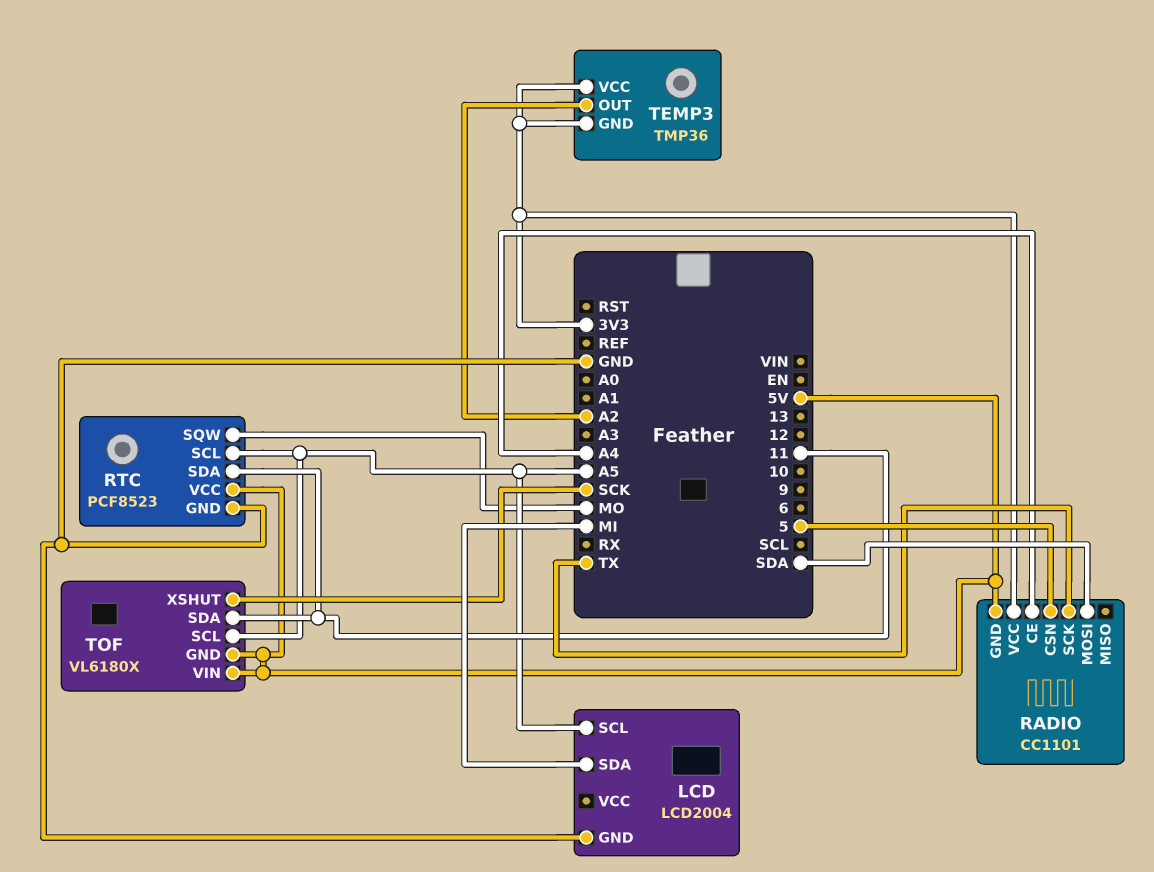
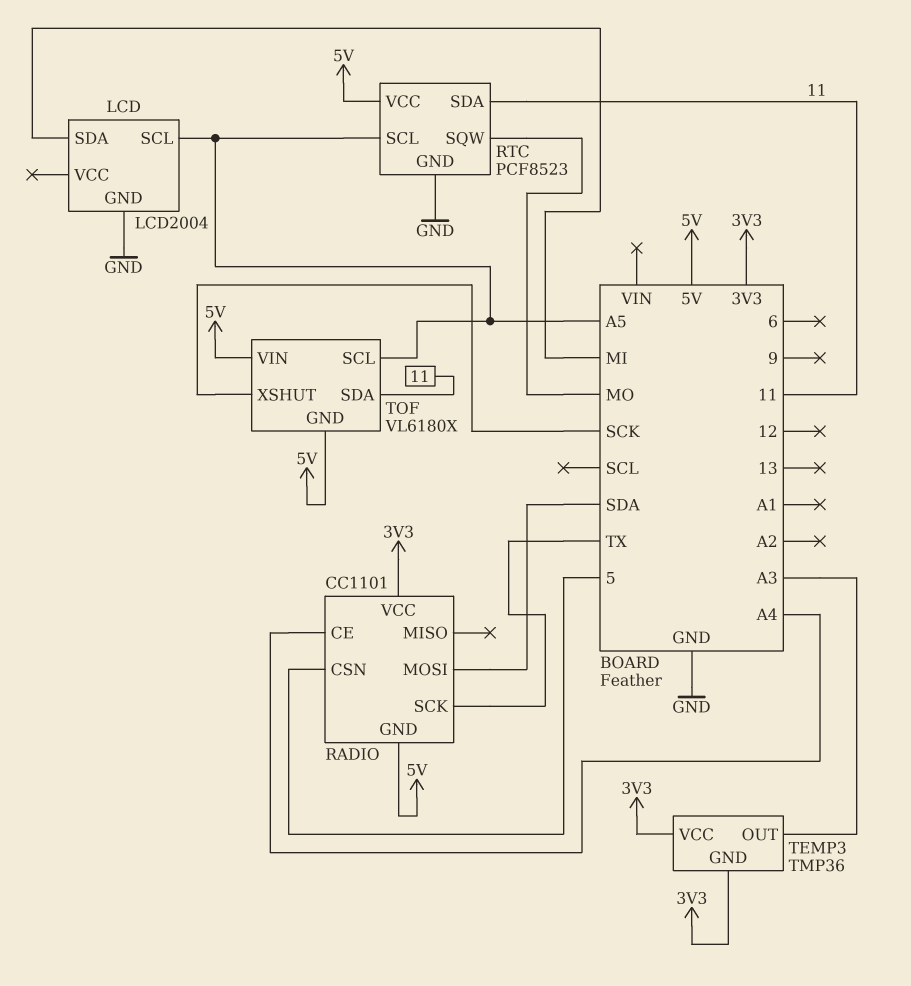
TEMP3 pin OUT: A2 -> A3

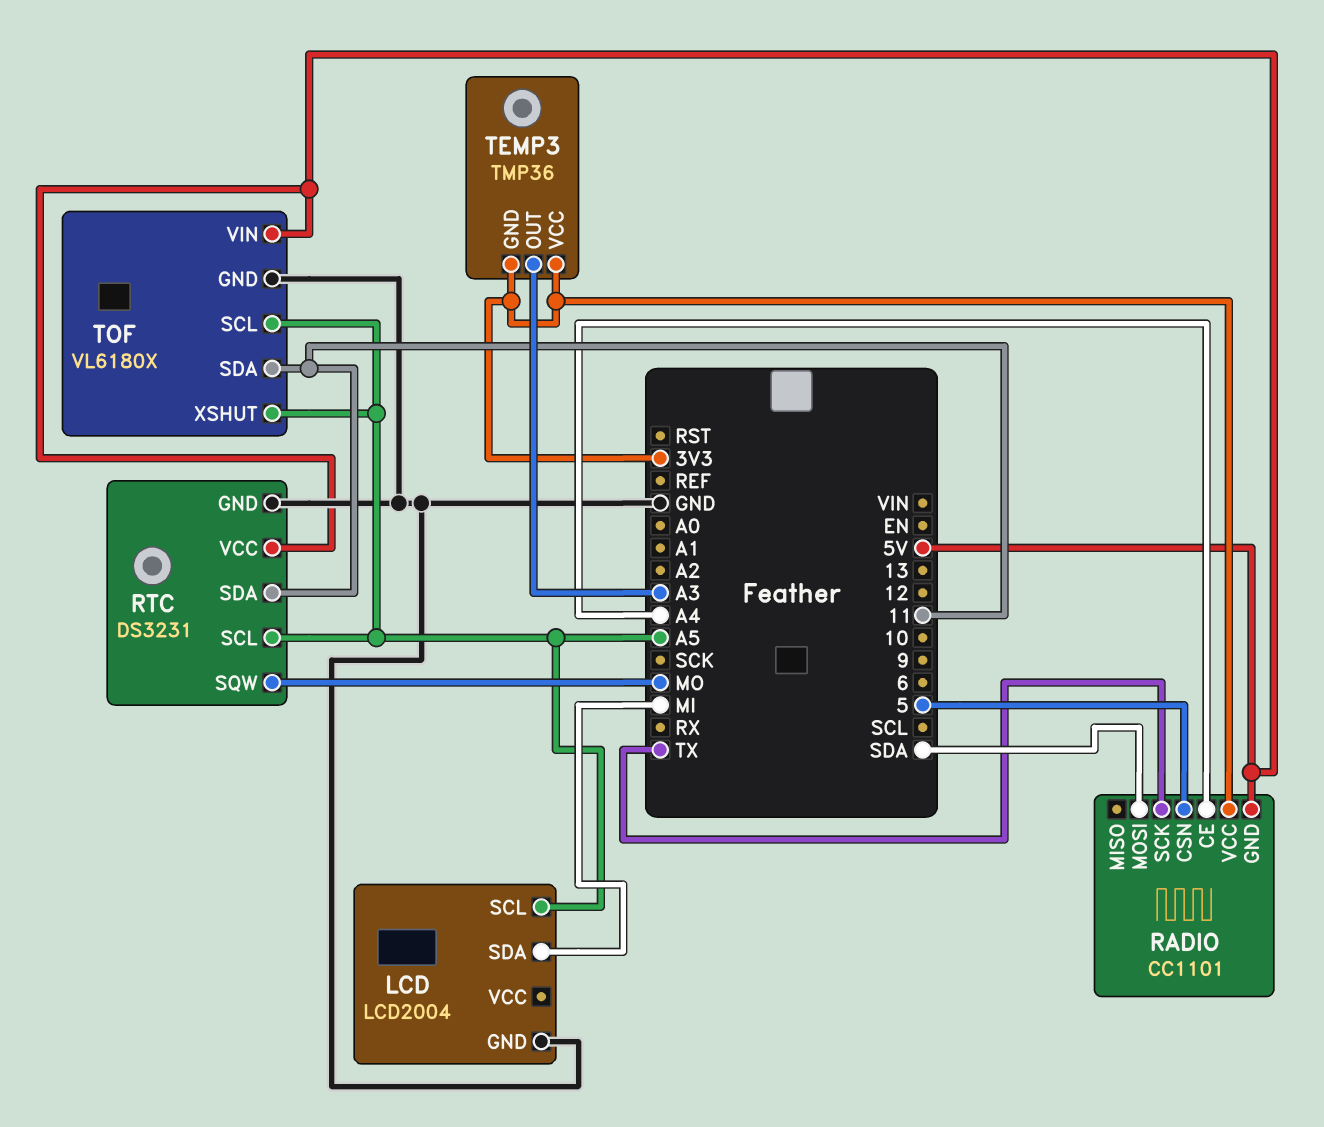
RTC: PCF8523 -> DS3231
TOF pin GND: 5V -> GND
TOF pin XSHUT: SCK -> A5

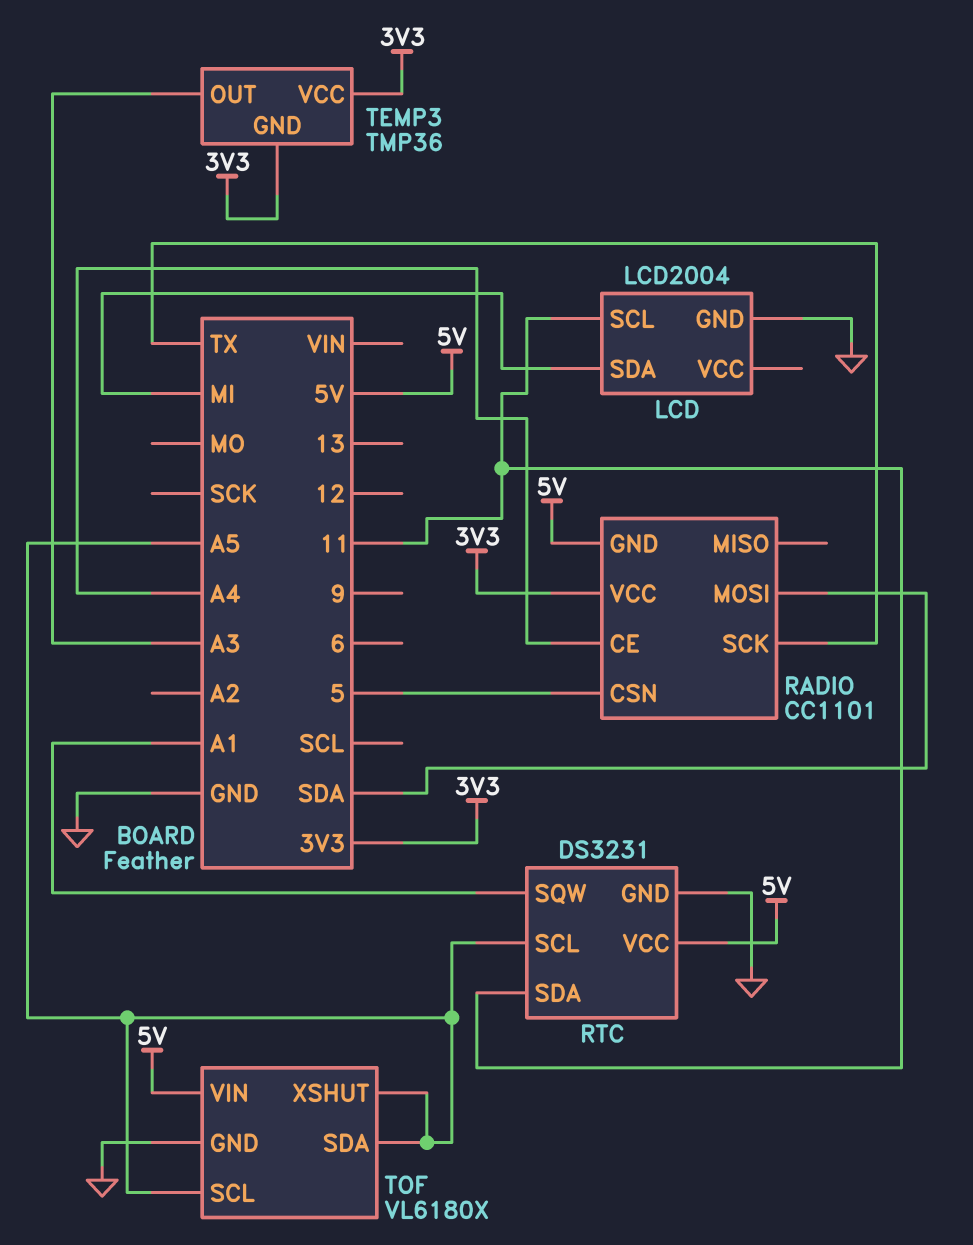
LCD pin SCL: A5 -> 11
RTC pin SQW: MO -> A1
TOF pin SDA: 11 -> A5

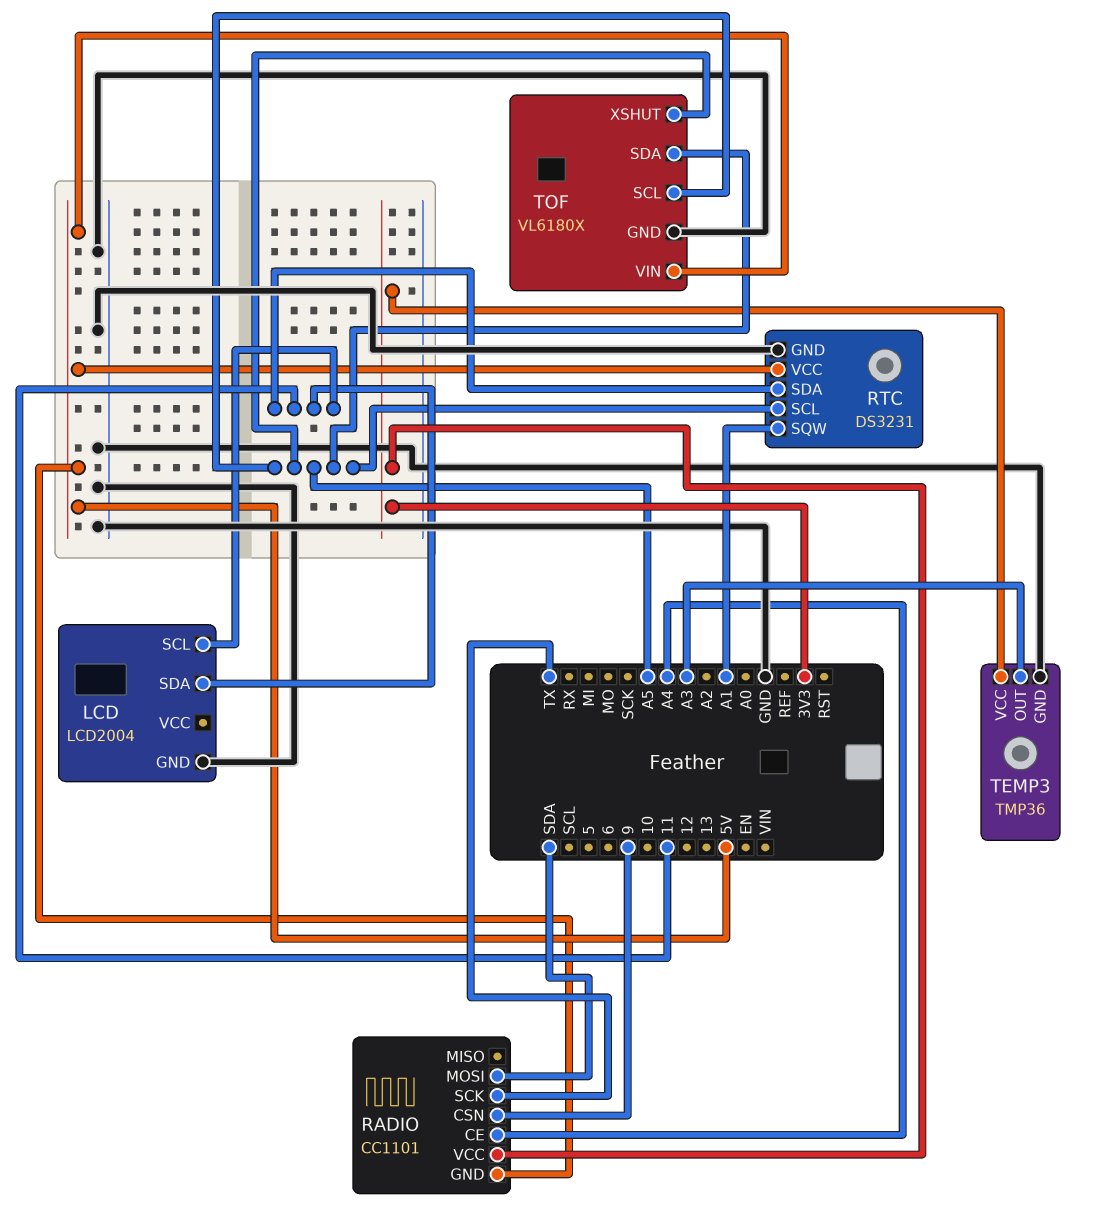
LCD pin SDA: MI -> 11
RADIO pin CSN: 5 -> 9
TEMP3 pin GND: 3V3 -> GND

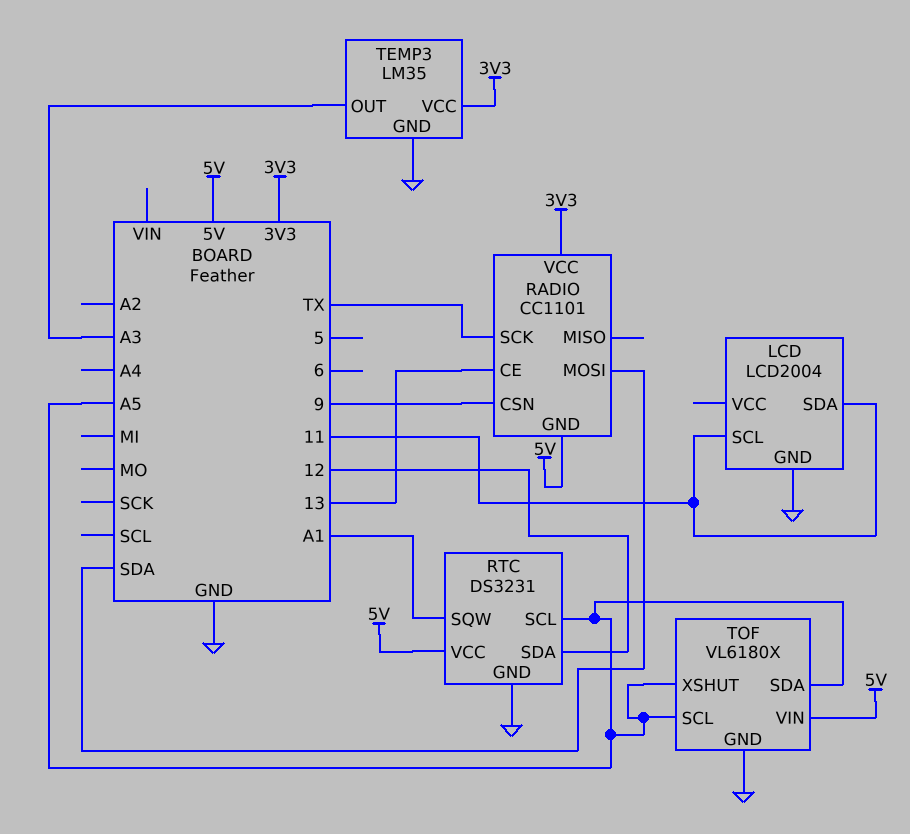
RADIO pin CE: A4 -> 13
RTC pin SDA: 11 -> 12
TEMP3: TMP36 -> LM35

